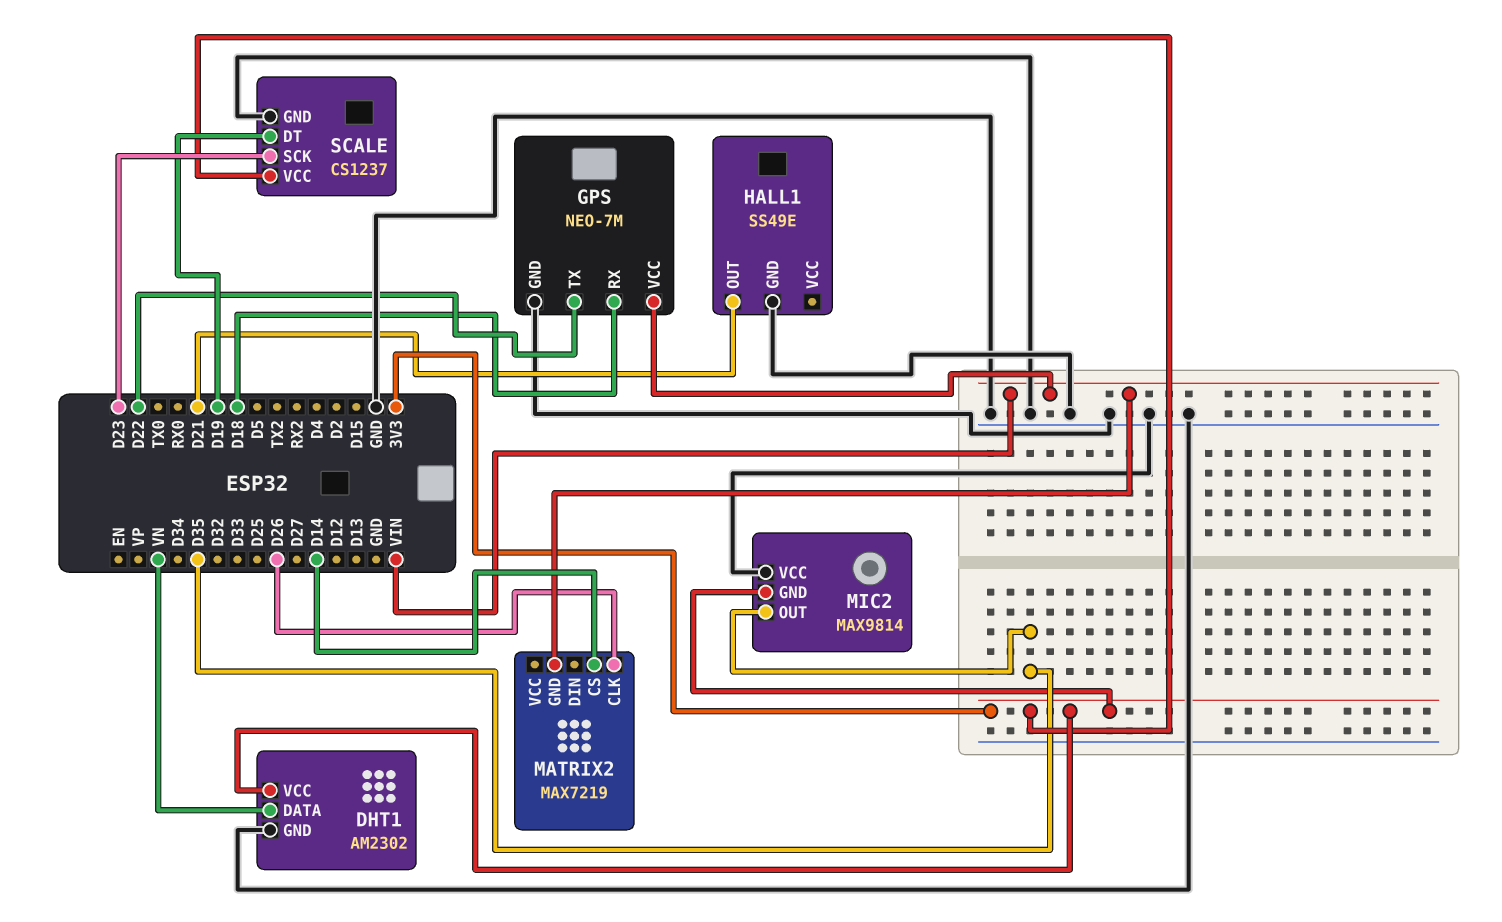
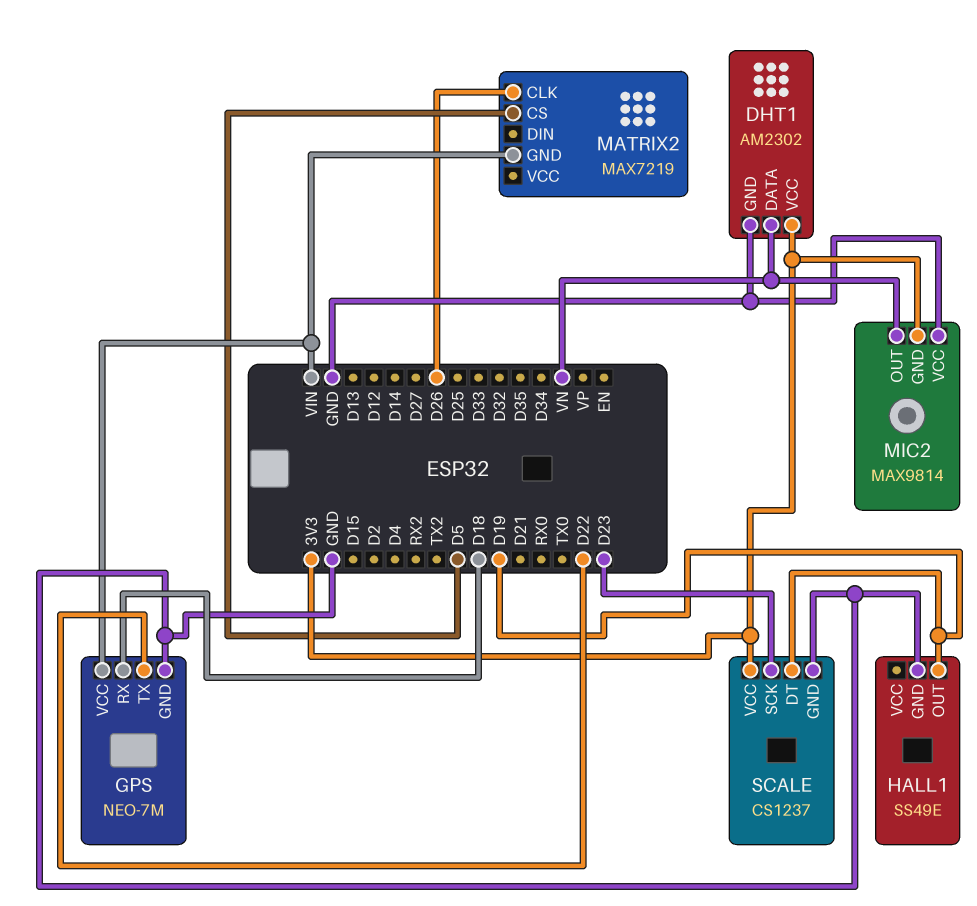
HALL1 pin OUT: D21 -> D19
MATRIX2 pin CS: D14 -> D5
MIC2 pin OUT: D35 -> VN

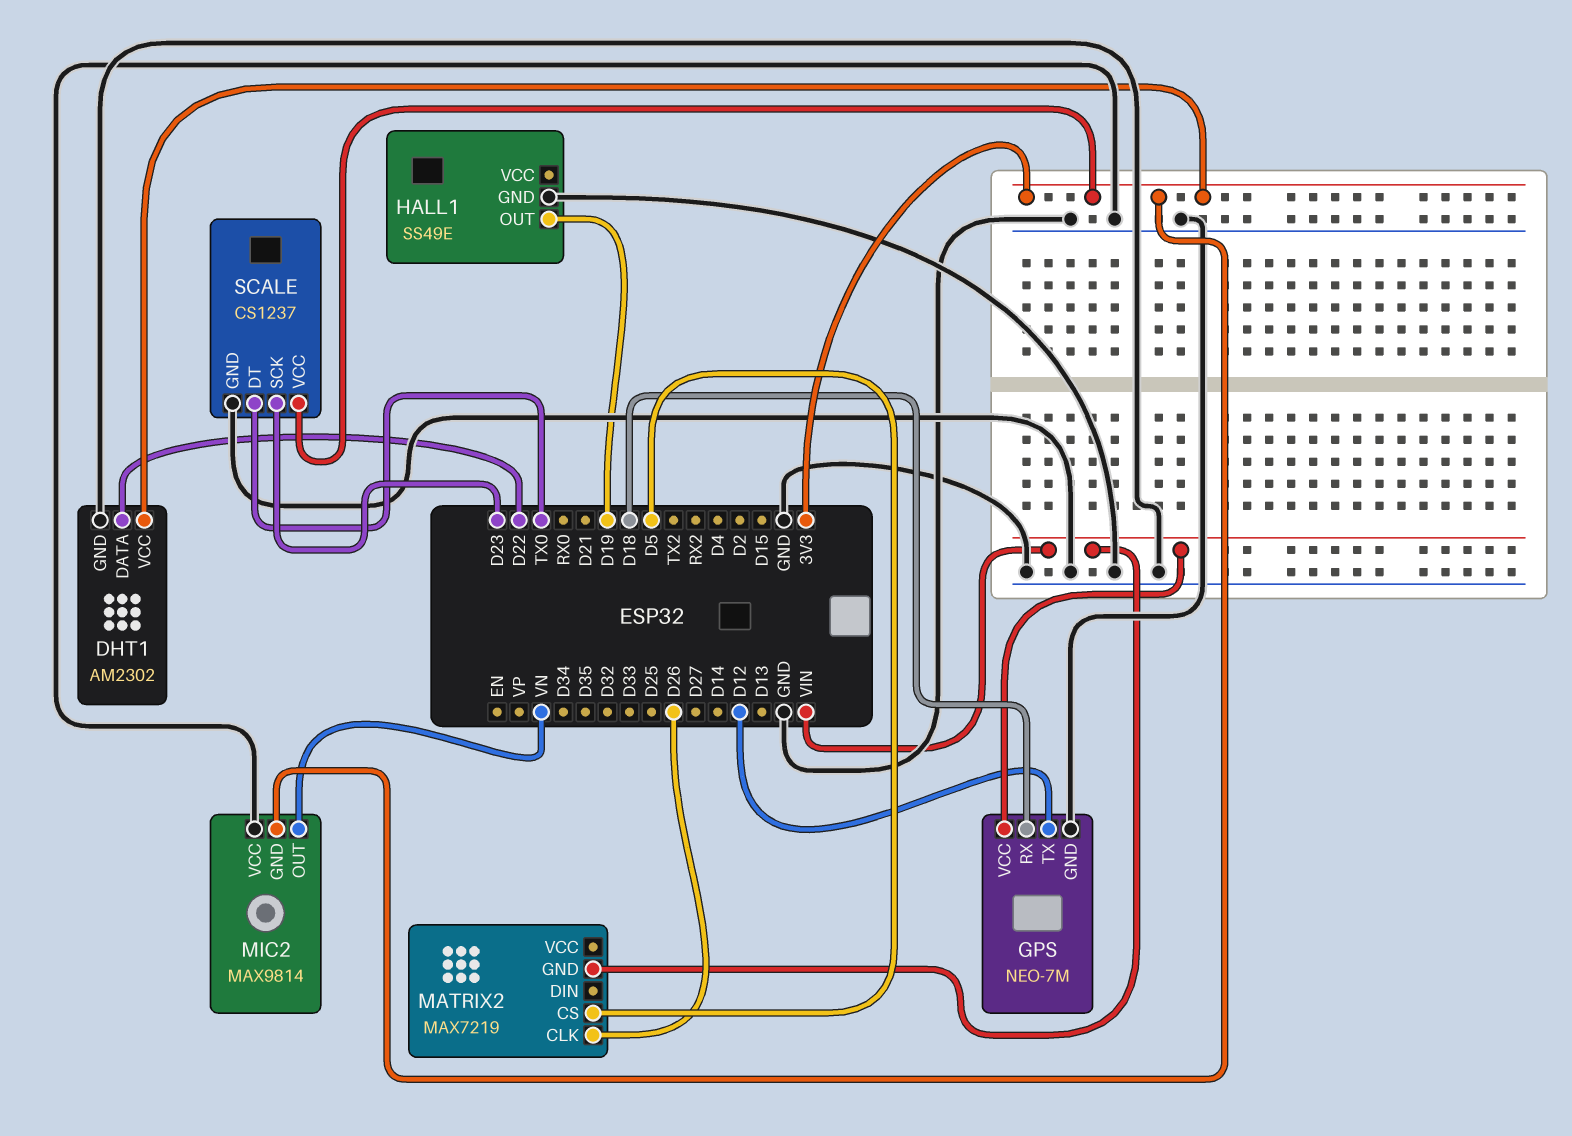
DHT1 pin DATA: VN -> D22
GPS pin TX: D22 -> D12
SCALE pin DT: D19 -> TX0

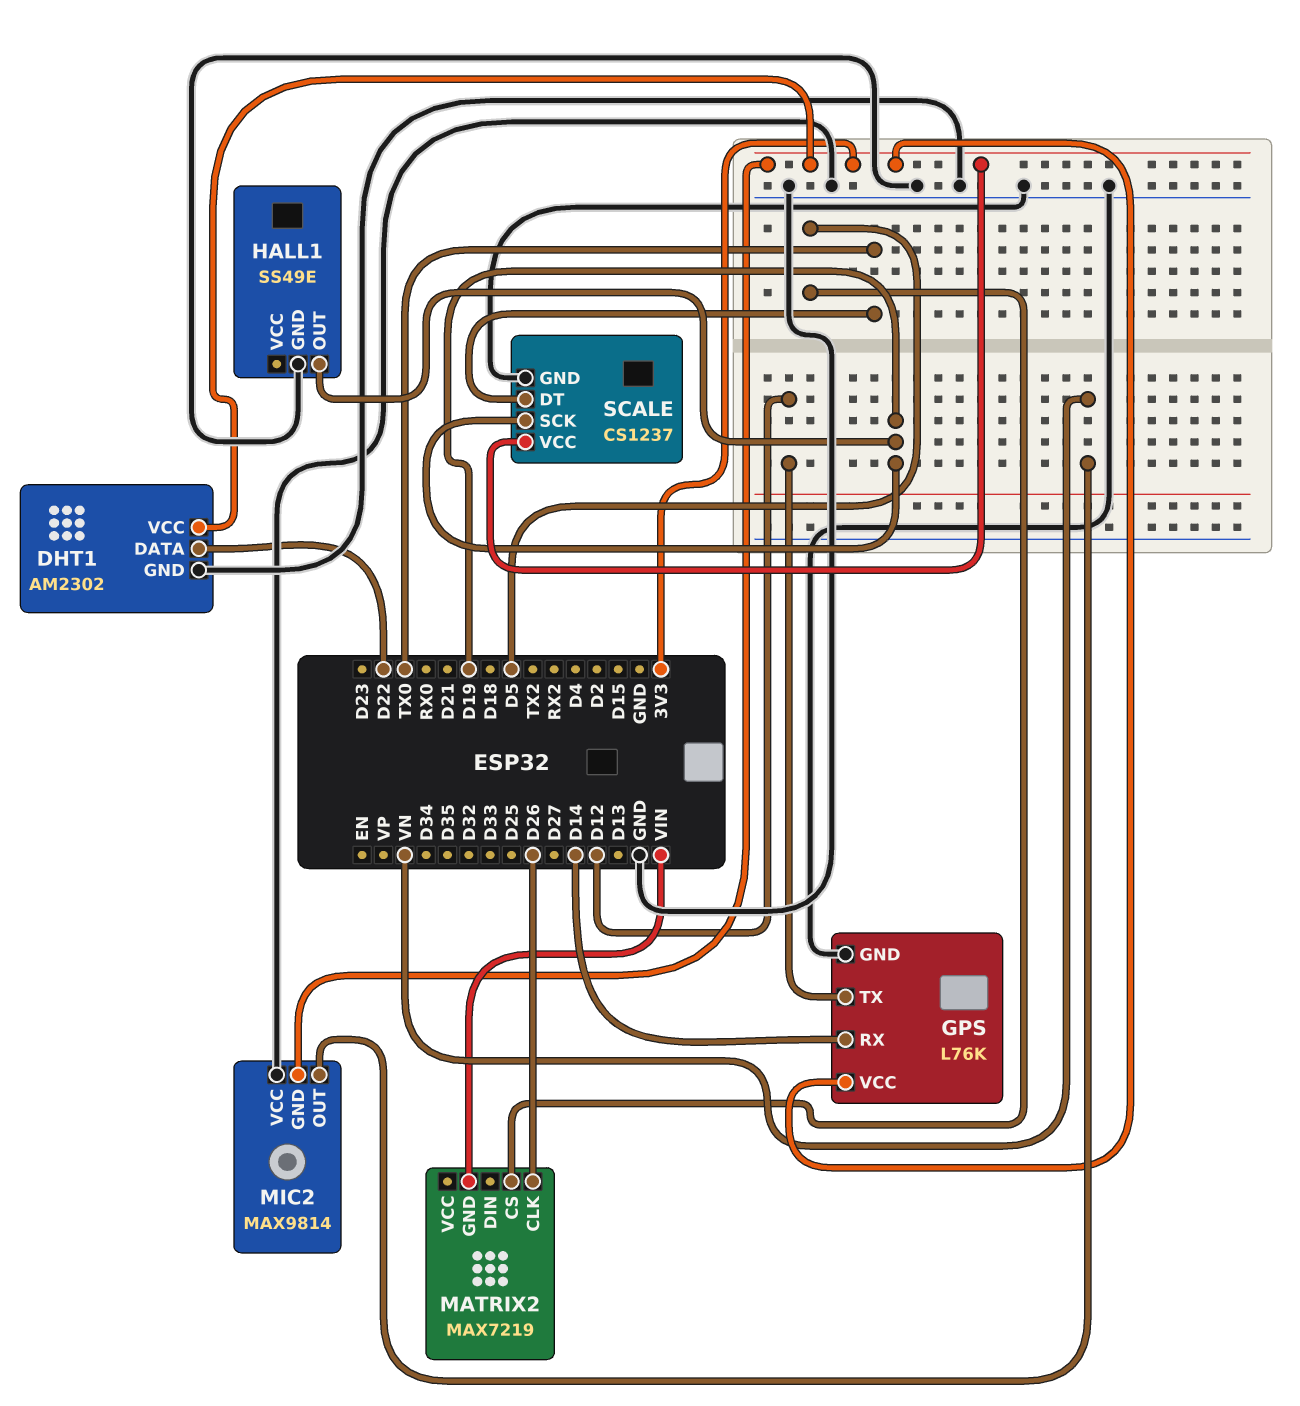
GPS: NEO-7M -> L76K
GPS pin RX: D18 -> D14
GPS pin VCC: VIN -> 3V3
SCALE pin SCK: D23 -> D19

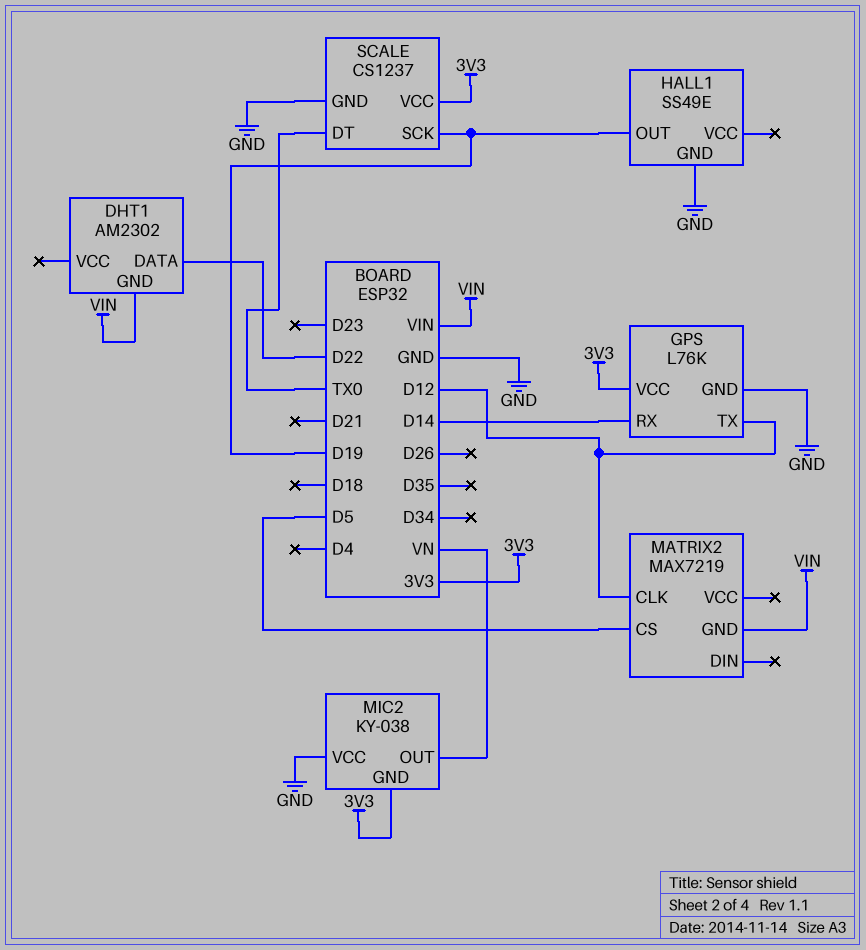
DHT1 pin GND: GND -> VIN
DHT1 pin VCC: 3V3 -> none
MATRIX2 pin CLK: D26 -> D12
MIC2: MAX9814 -> KY-038

